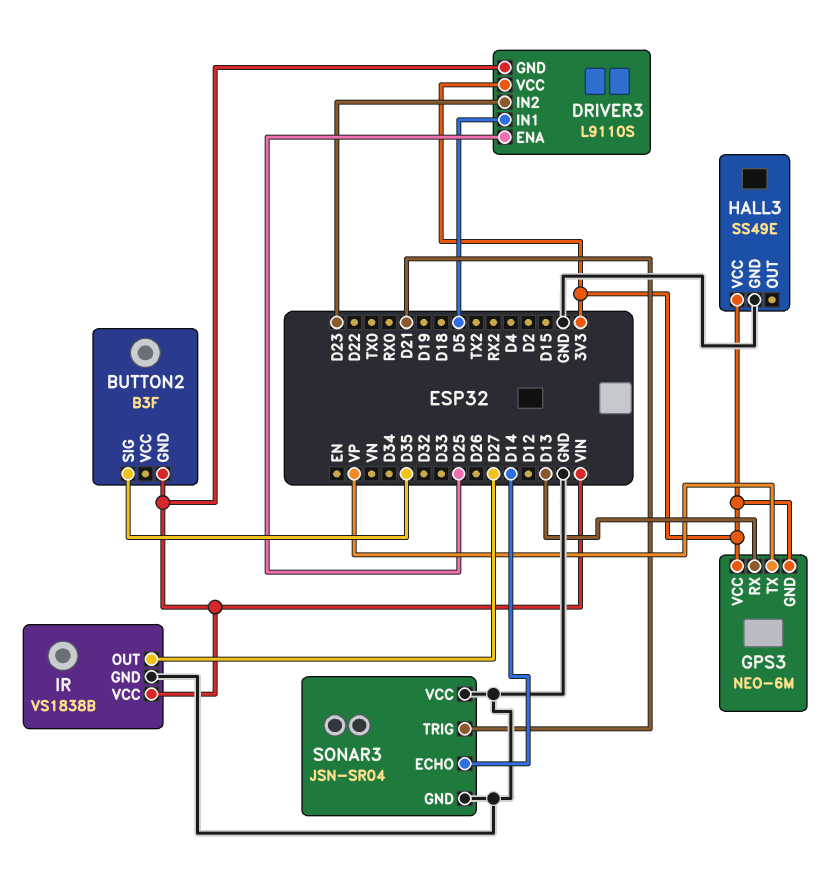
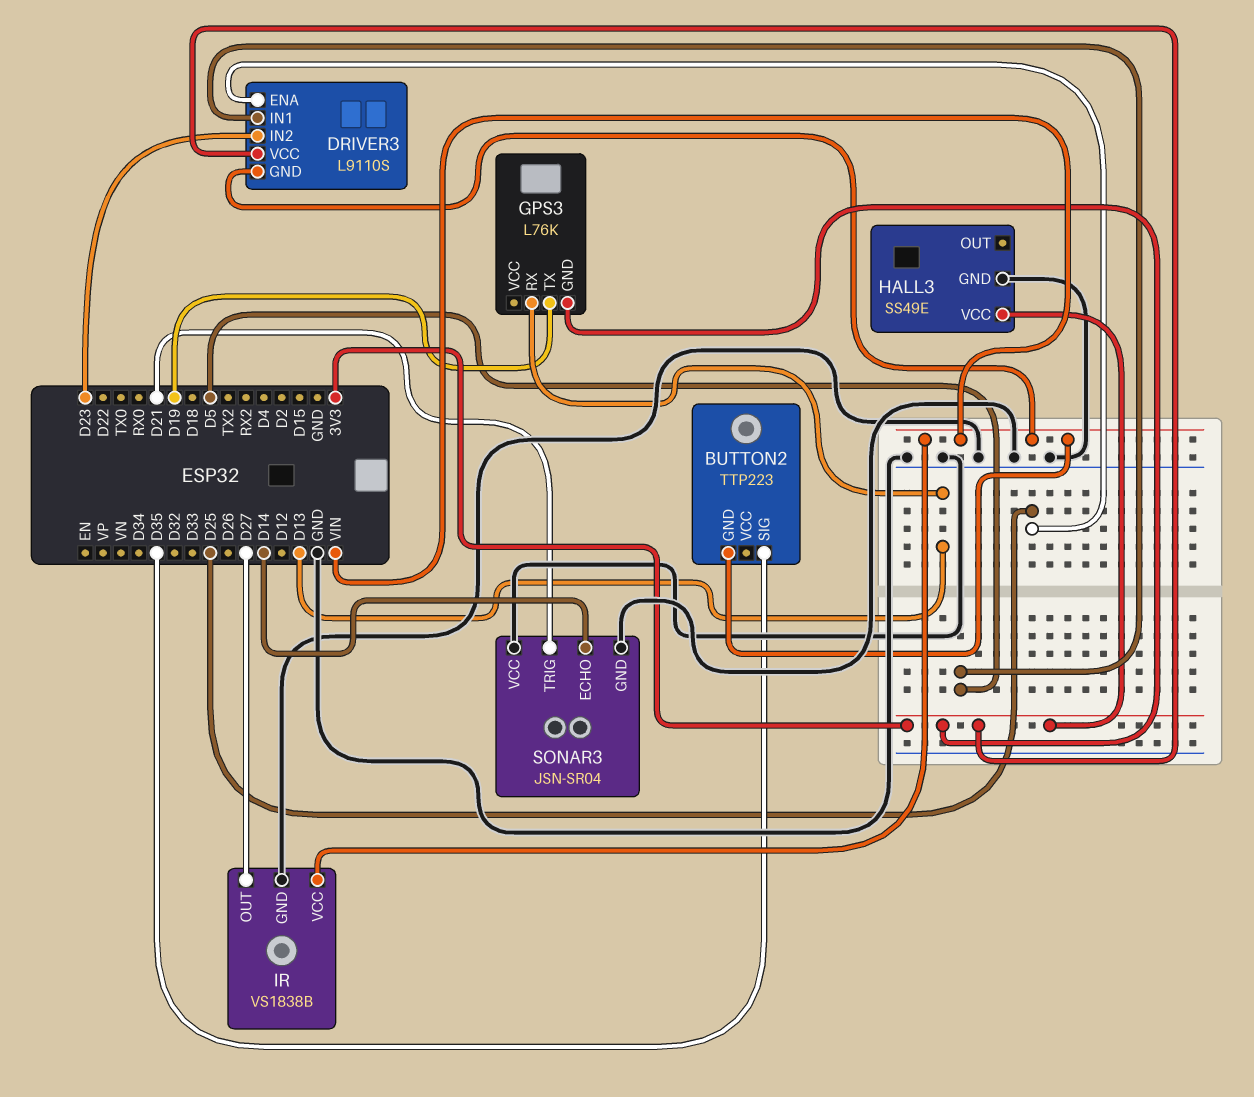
BUTTON2: B3F -> TTP223
GPS3: NEO-6M -> L76K
GPS3 pin TX: VP -> D19
GPS3 pin VCC: 3V3 -> none

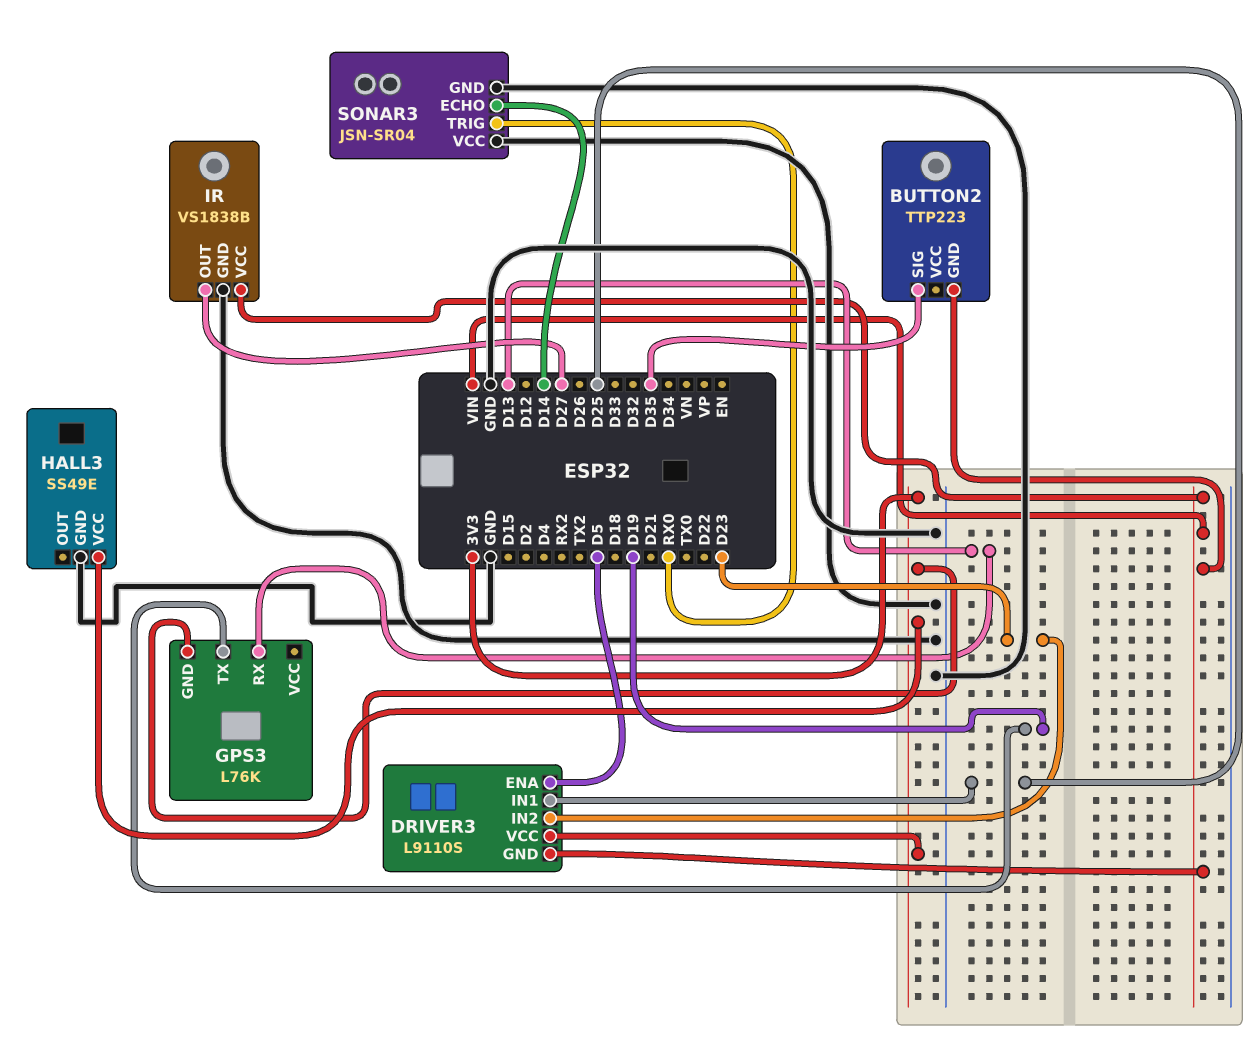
DRIVER3 pin ENA: D25 -> D5
DRIVER3 pin IN1: D5 -> D25
SONAR3 pin TRIG: D21 -> RX0

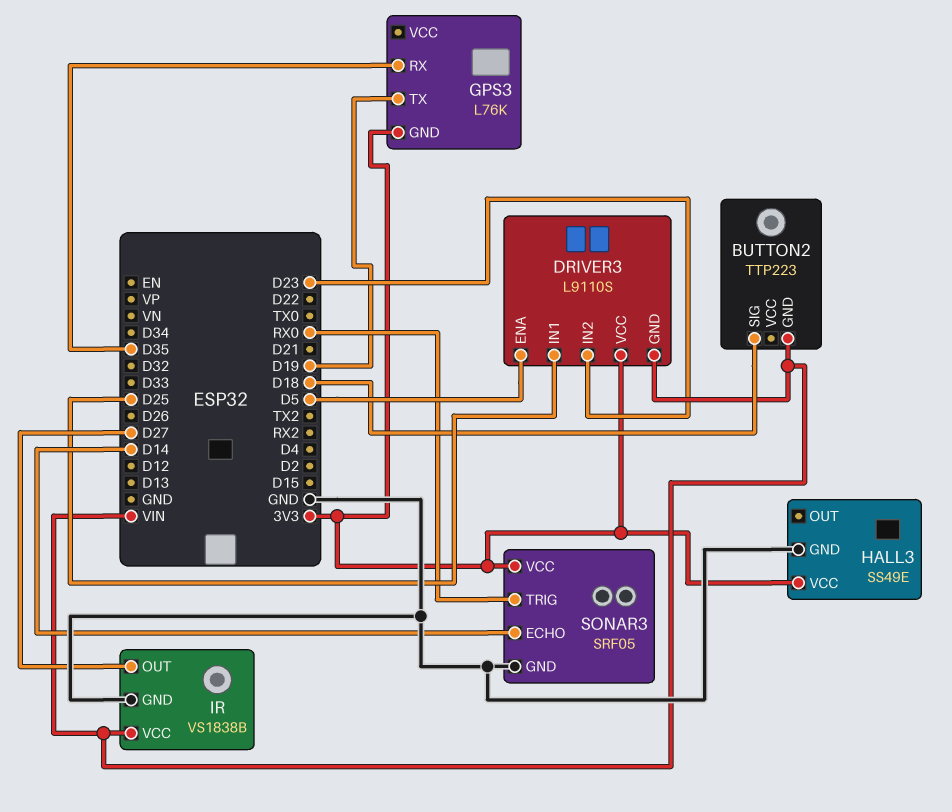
BUTTON2 pin SIG: D35 -> D18
GPS3 pin RX: D13 -> D35
SONAR3: JSN-SR04 -> SRF05
SONAR3 pin VCC: GND -> 3V3

